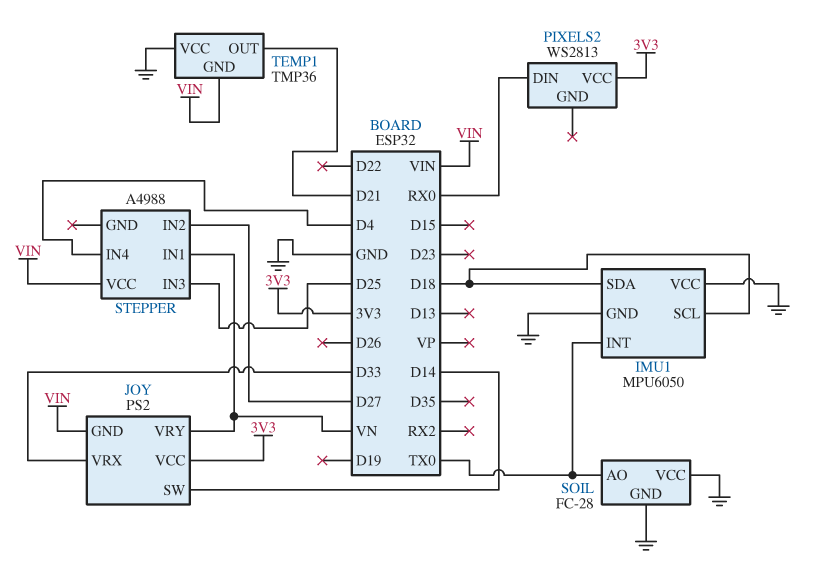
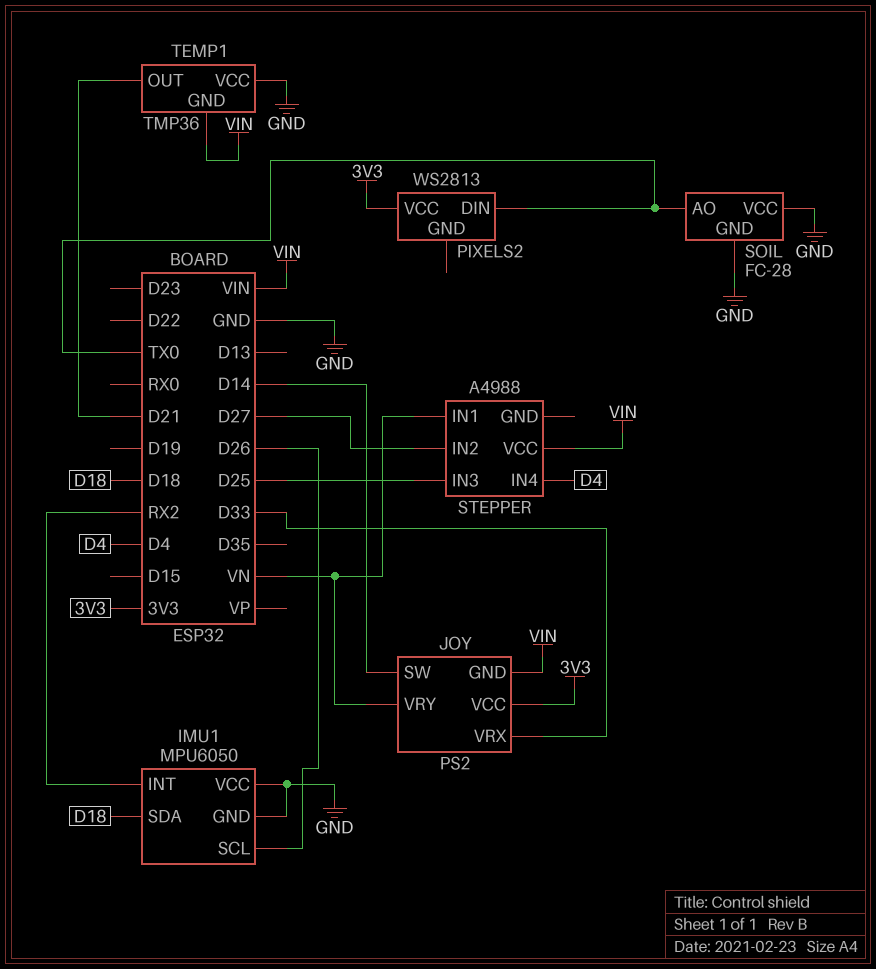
IMU1 pin INT: TX0 -> RX2
IMU1 pin SCL: D18 -> D26
PIXELS2 pin DIN: RX0 -> TX0

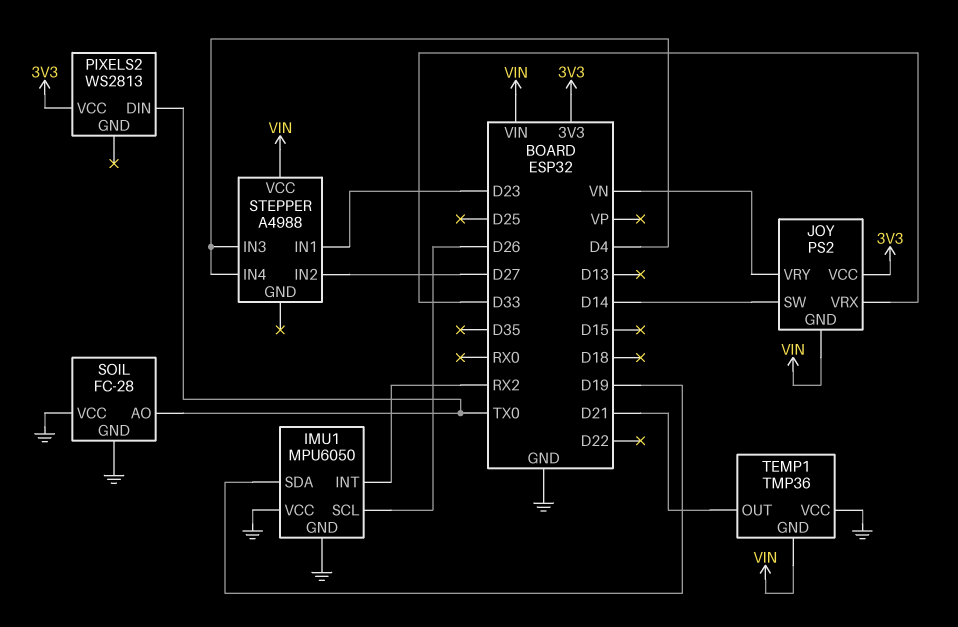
IMU1 pin SDA: D18 -> D19
STEPPER pin IN1: VN -> D23
STEPPER pin IN3: D25 -> D4

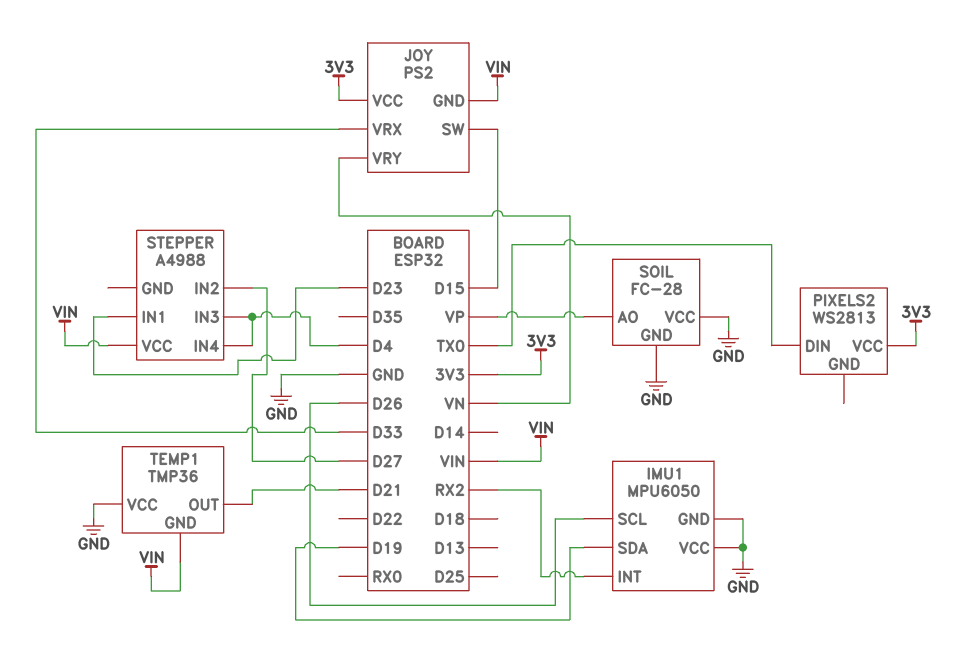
JOY pin SW: D14 -> D15
SOIL pin AO: TX0 -> VP

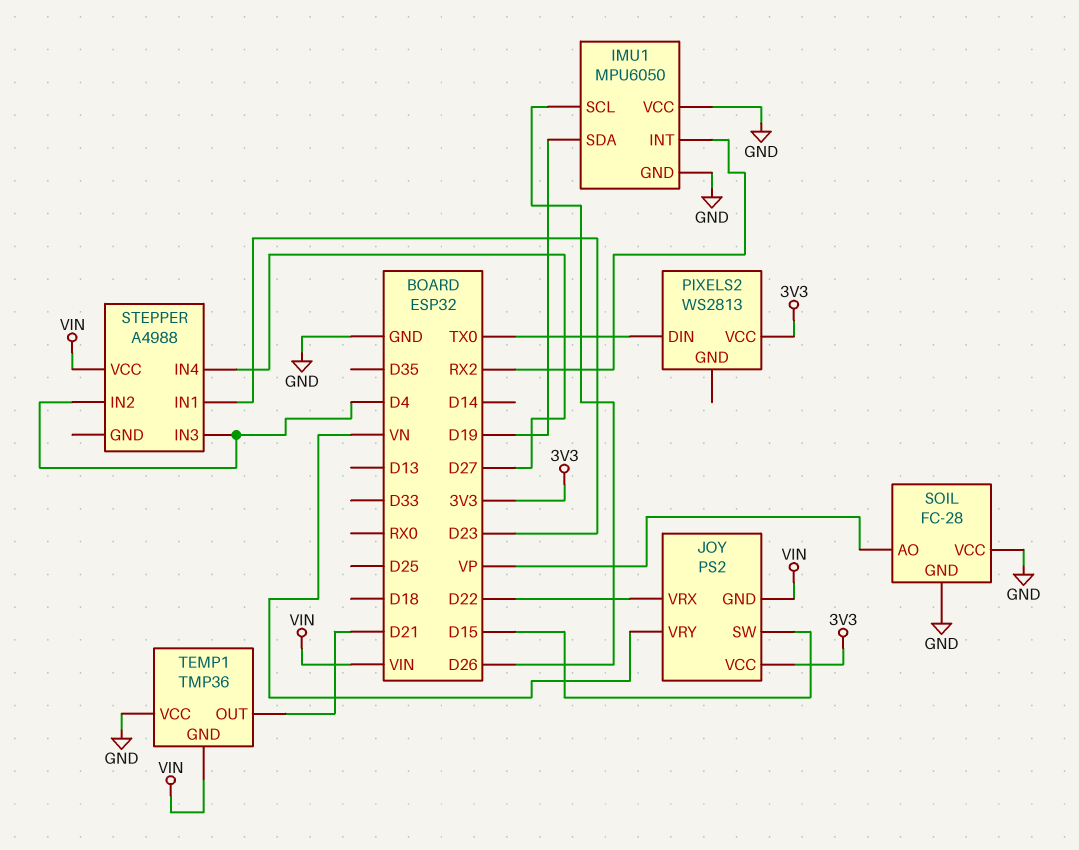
JOY pin VRX: D33 -> D22
STEPPER pin IN2: D27 -> D4
STEPPER pin IN4: D4 -> D27

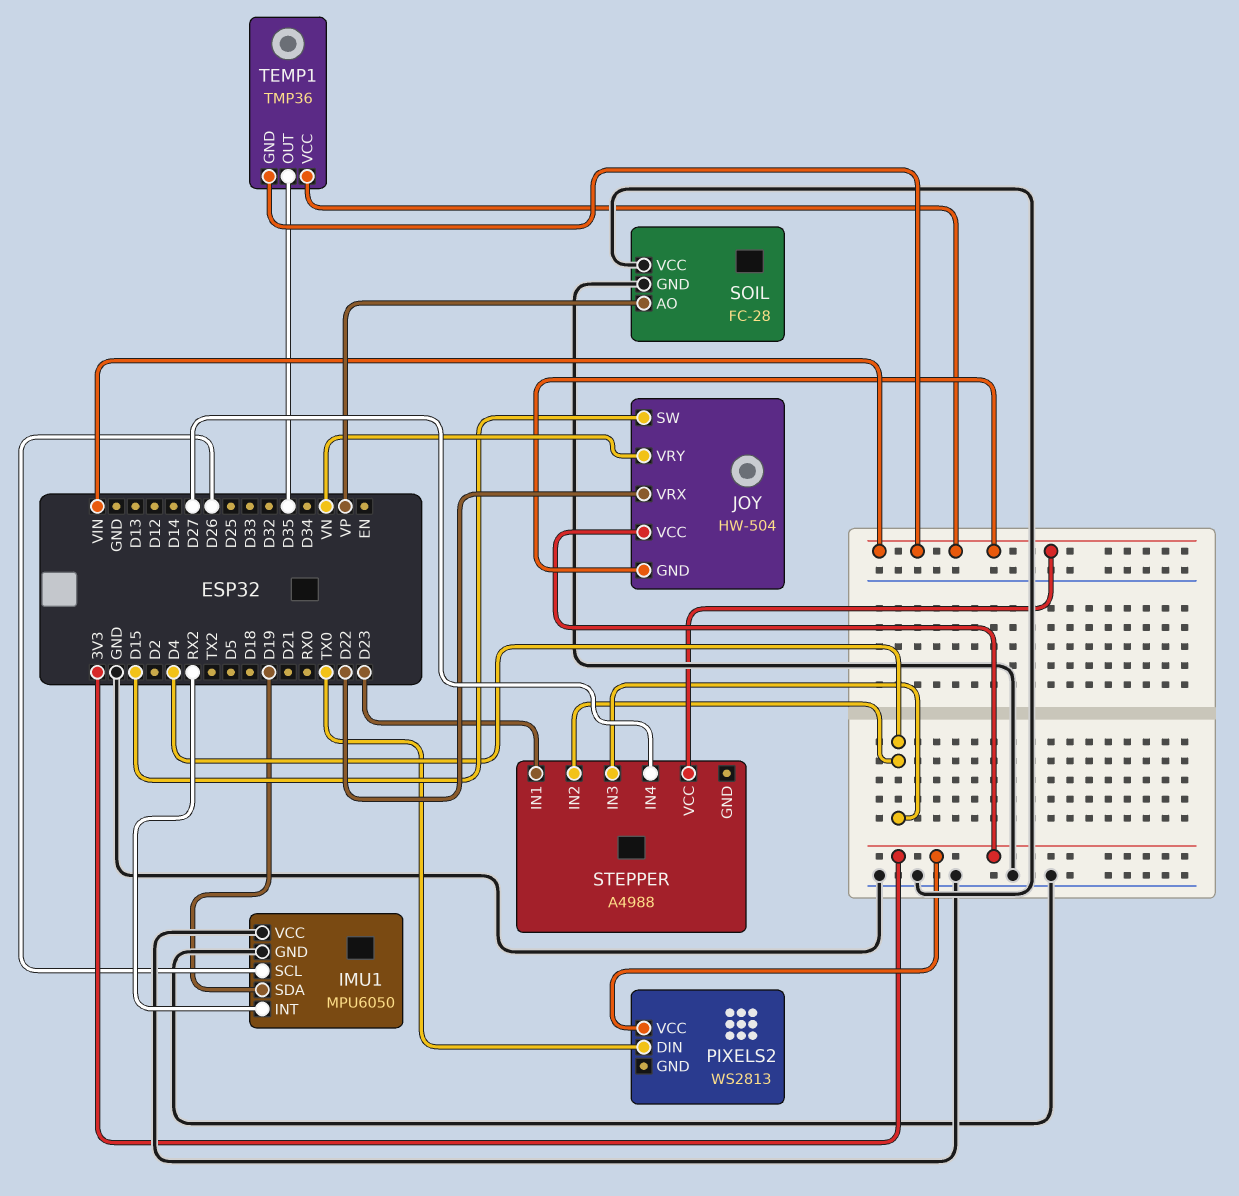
JOY: PS2 -> HW-504
TEMP1 pin OUT: D21 -> D35
TEMP1 pin VCC: GND -> VIN

